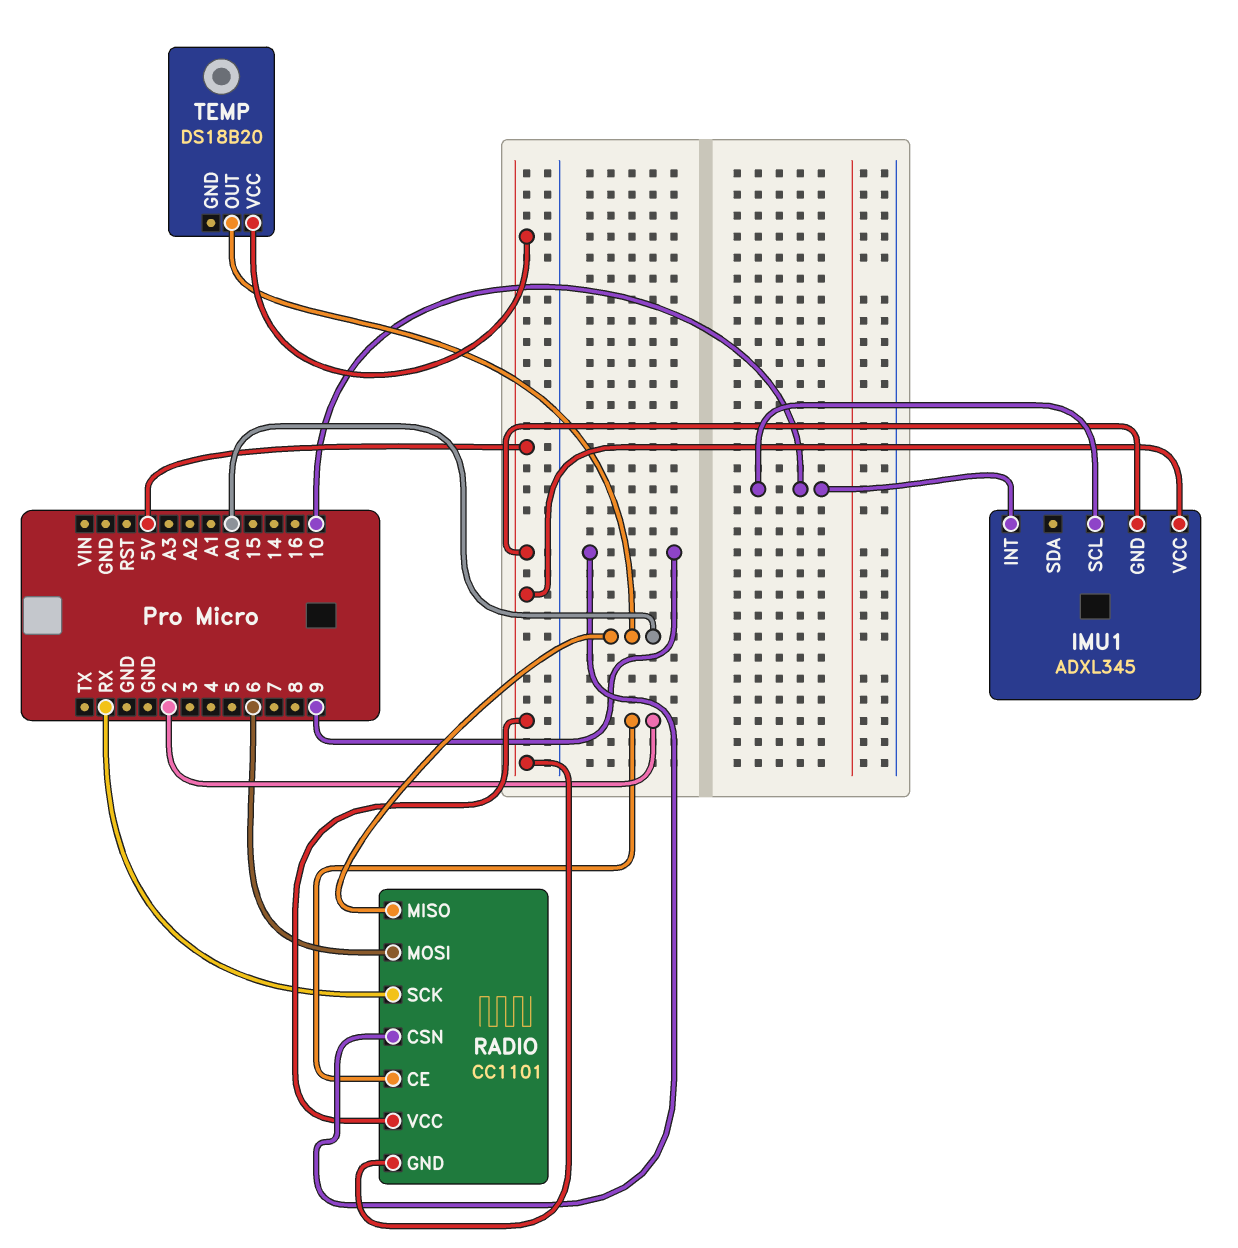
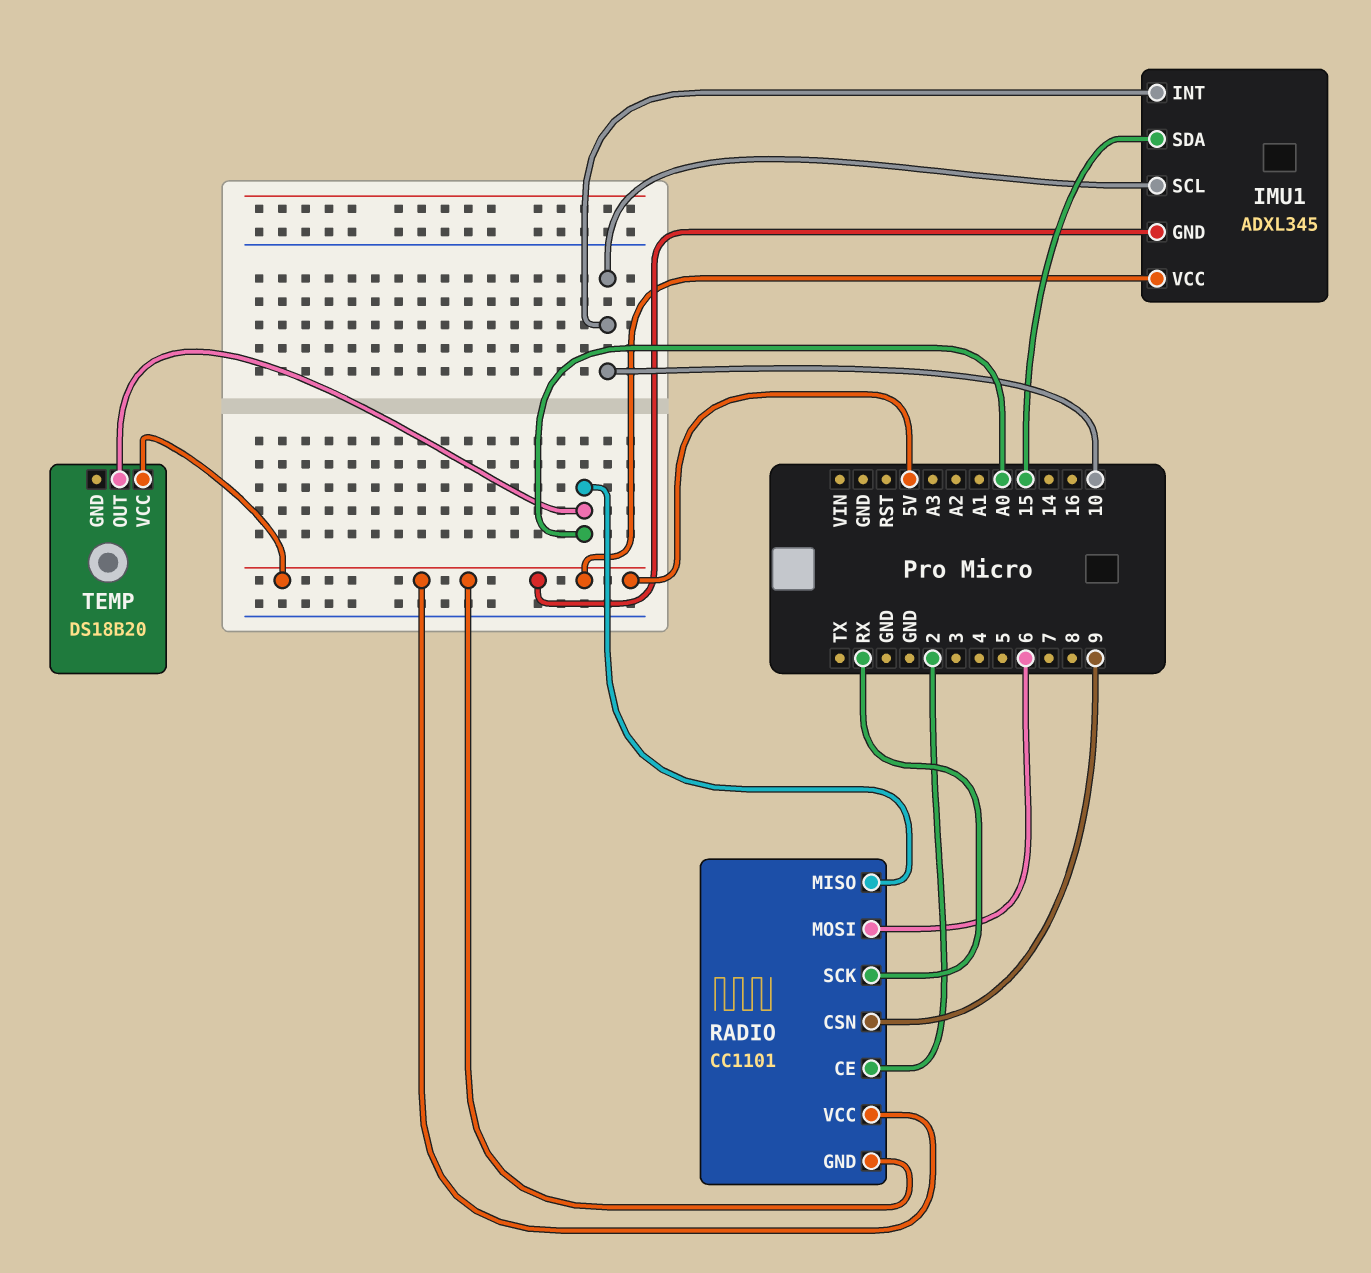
IMU1 pin SDA: none -> 15

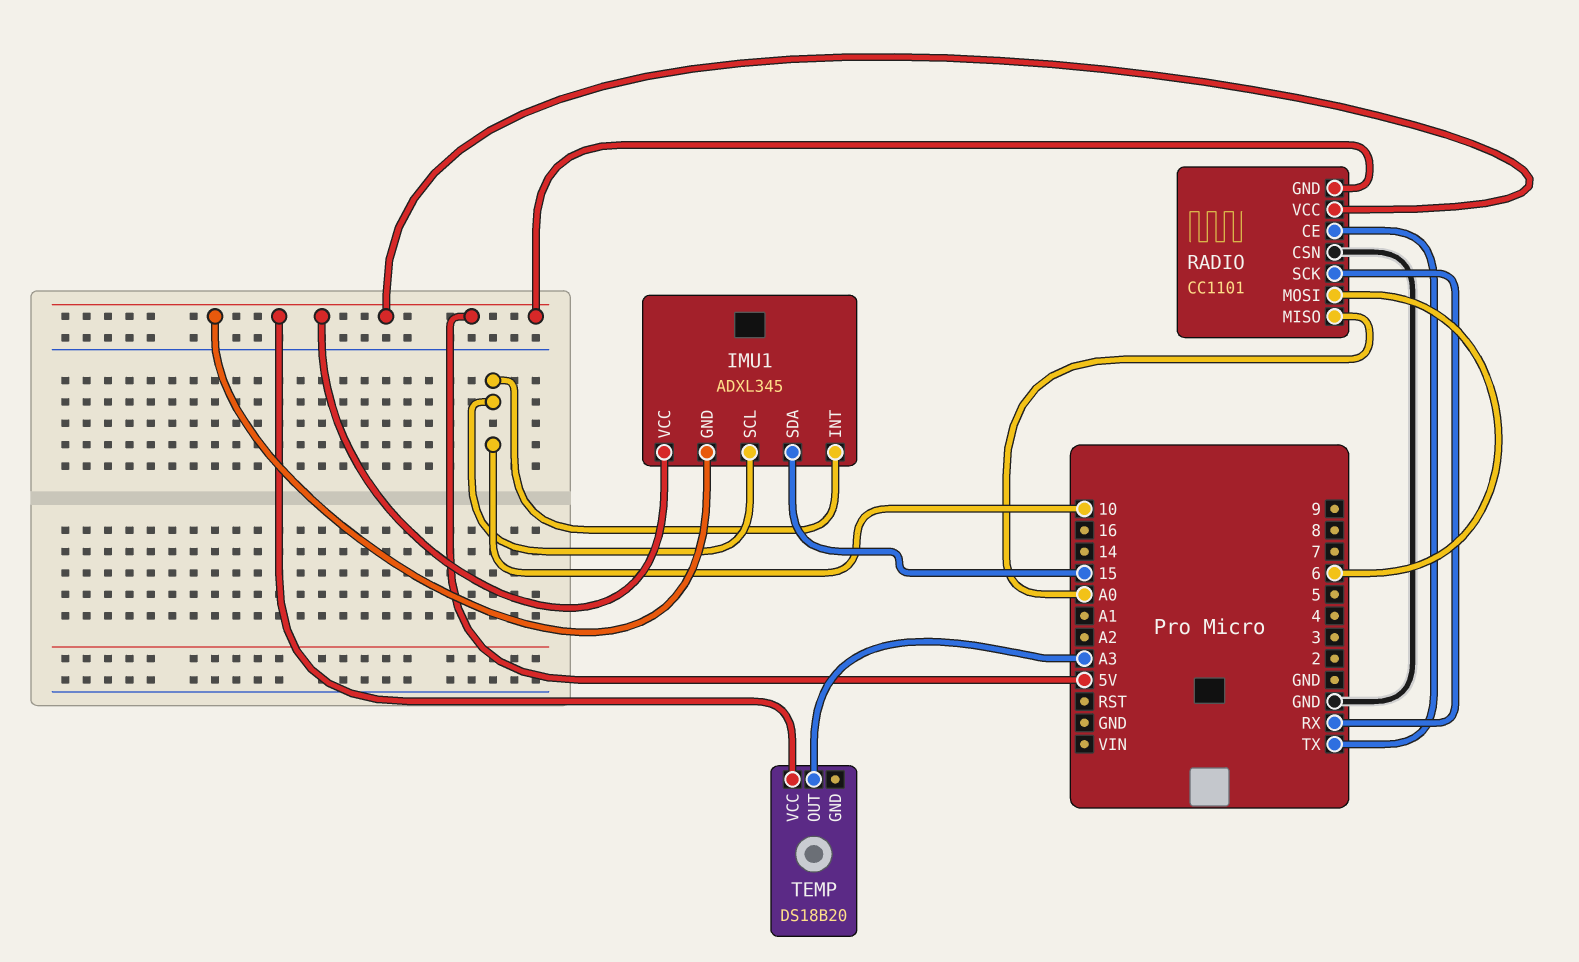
RADIO pin CE: 2 -> TX
RADIO pin CSN: 9 -> GND
TEMP pin OUT: A0 -> A3

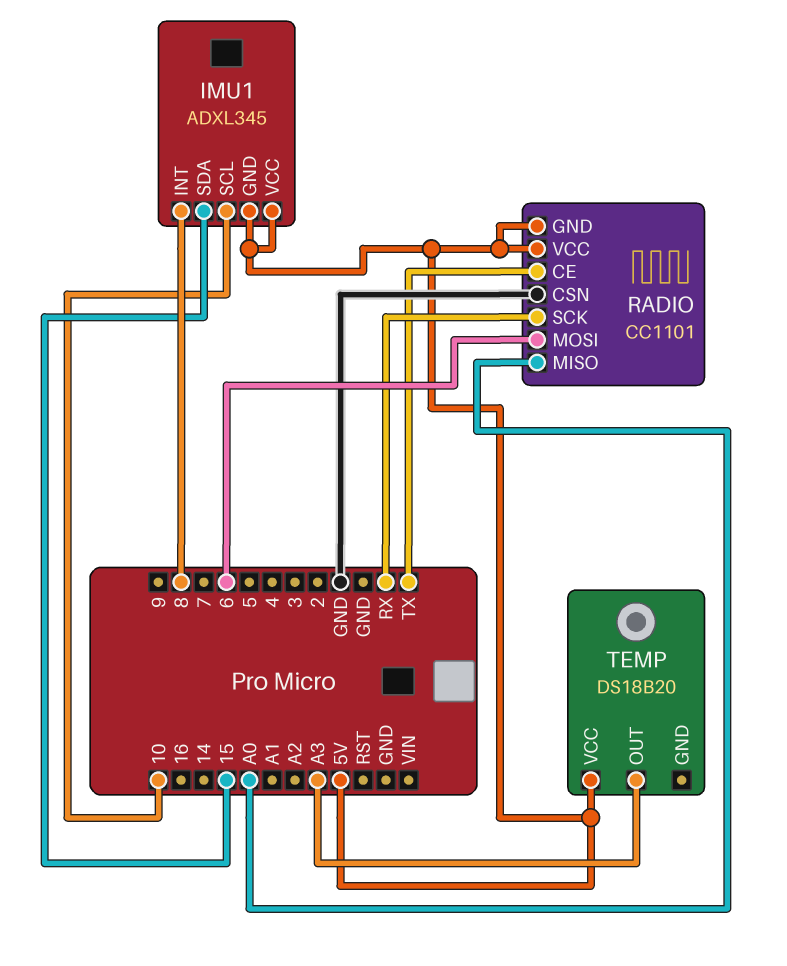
IMU1 pin INT: 10 -> 8

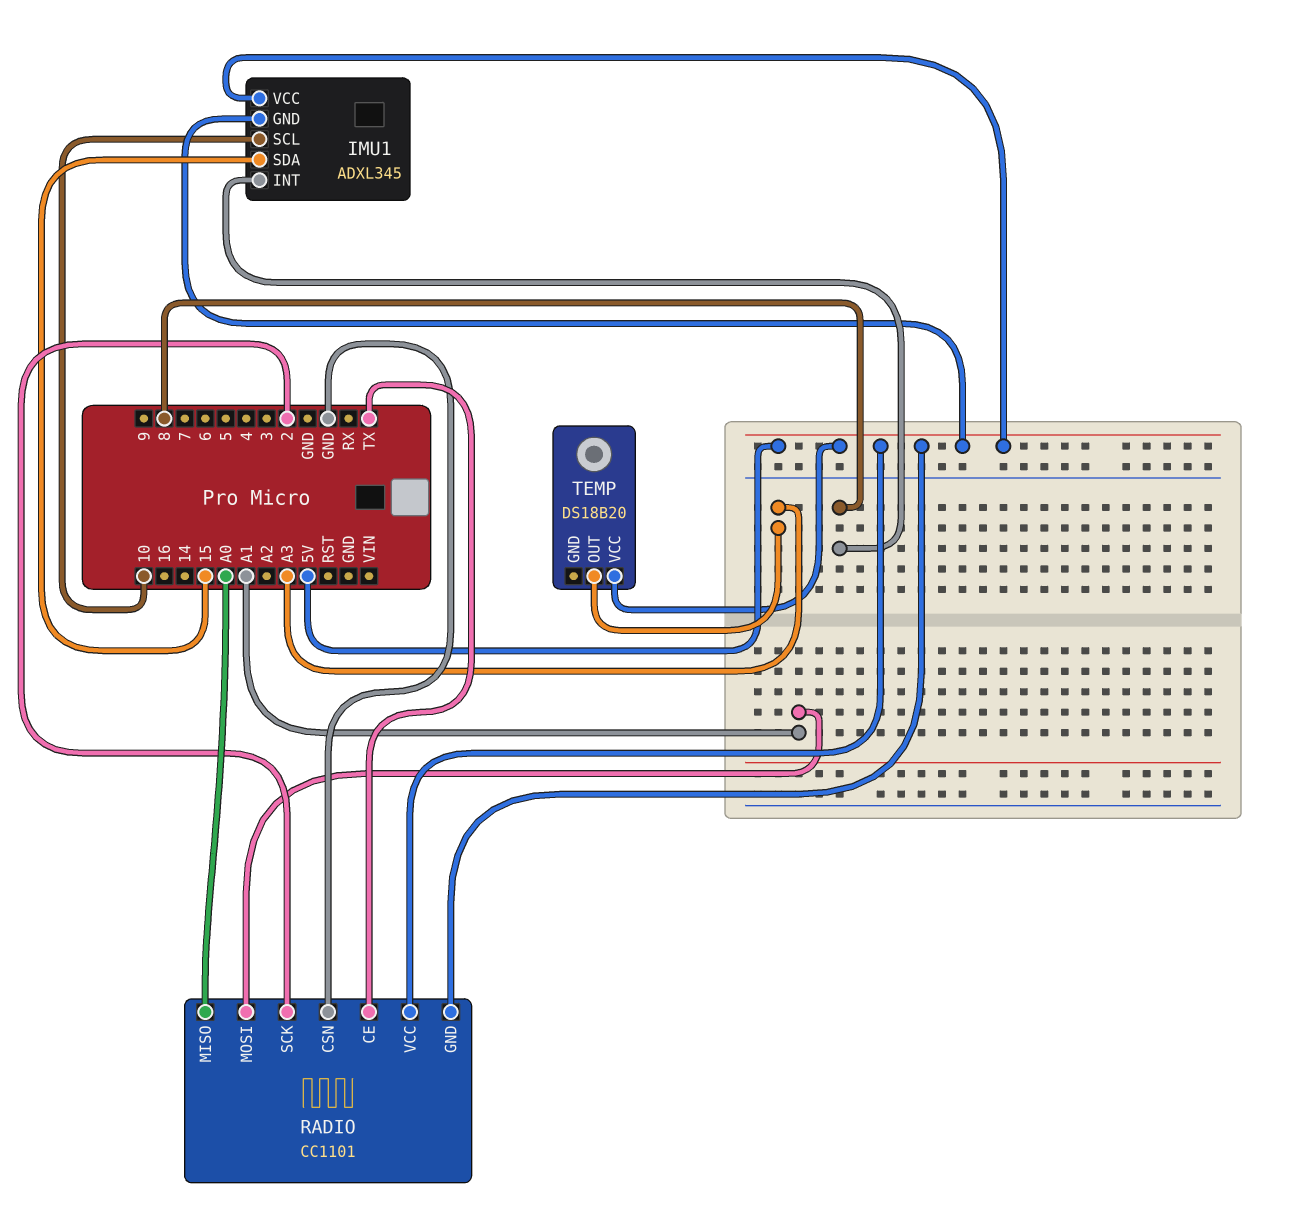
RADIO pin MOSI: 6 -> A1
RADIO pin SCK: RX -> 2

